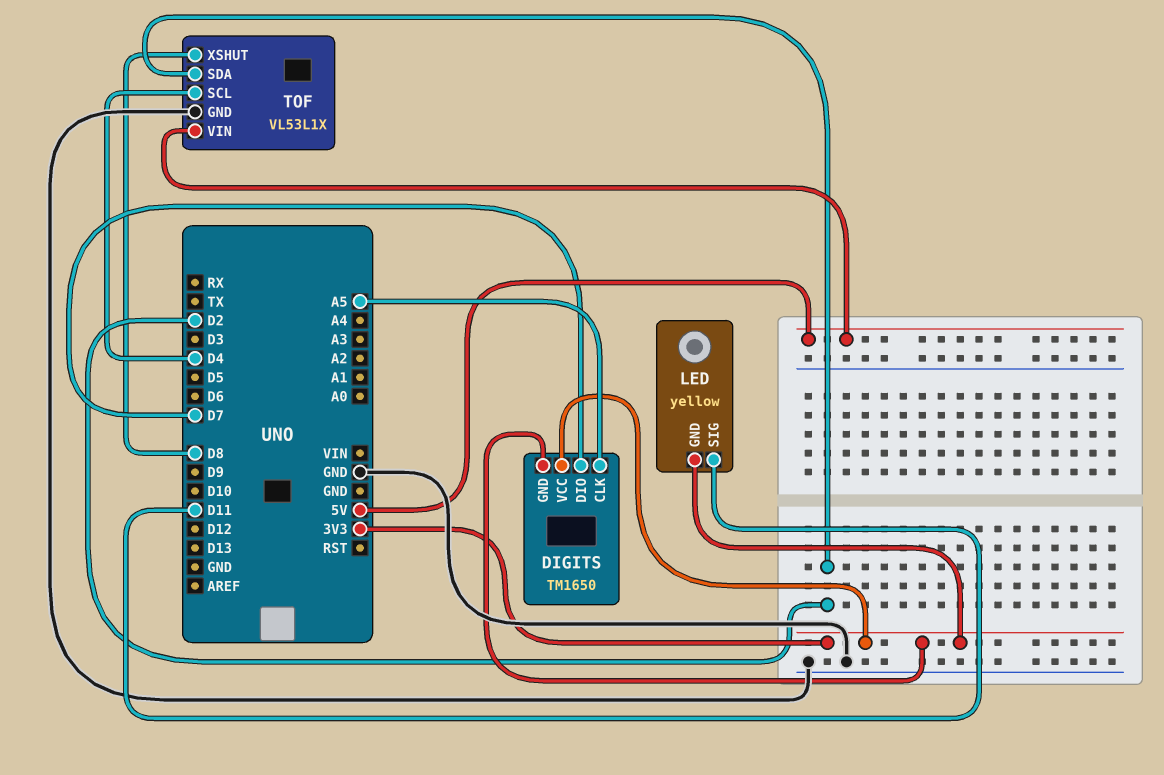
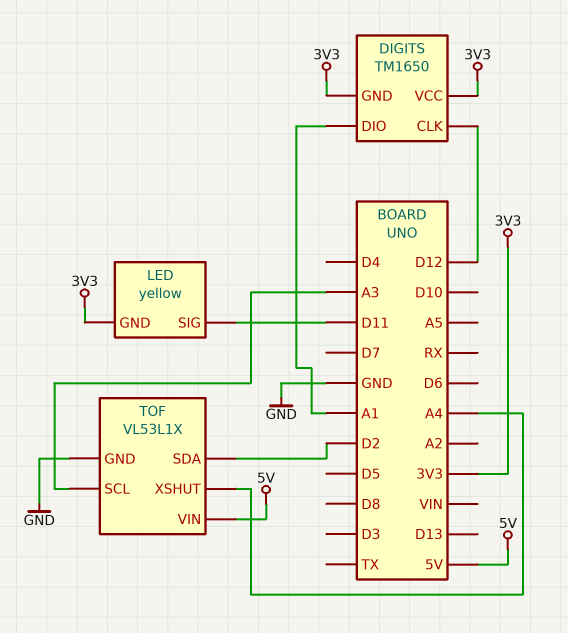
DIGITS pin CLK: A5 -> D12
DIGITS pin DIO: D7 -> A1
TOF pin SCL: D4 -> A3
TOF pin XSHUT: D8 -> A4

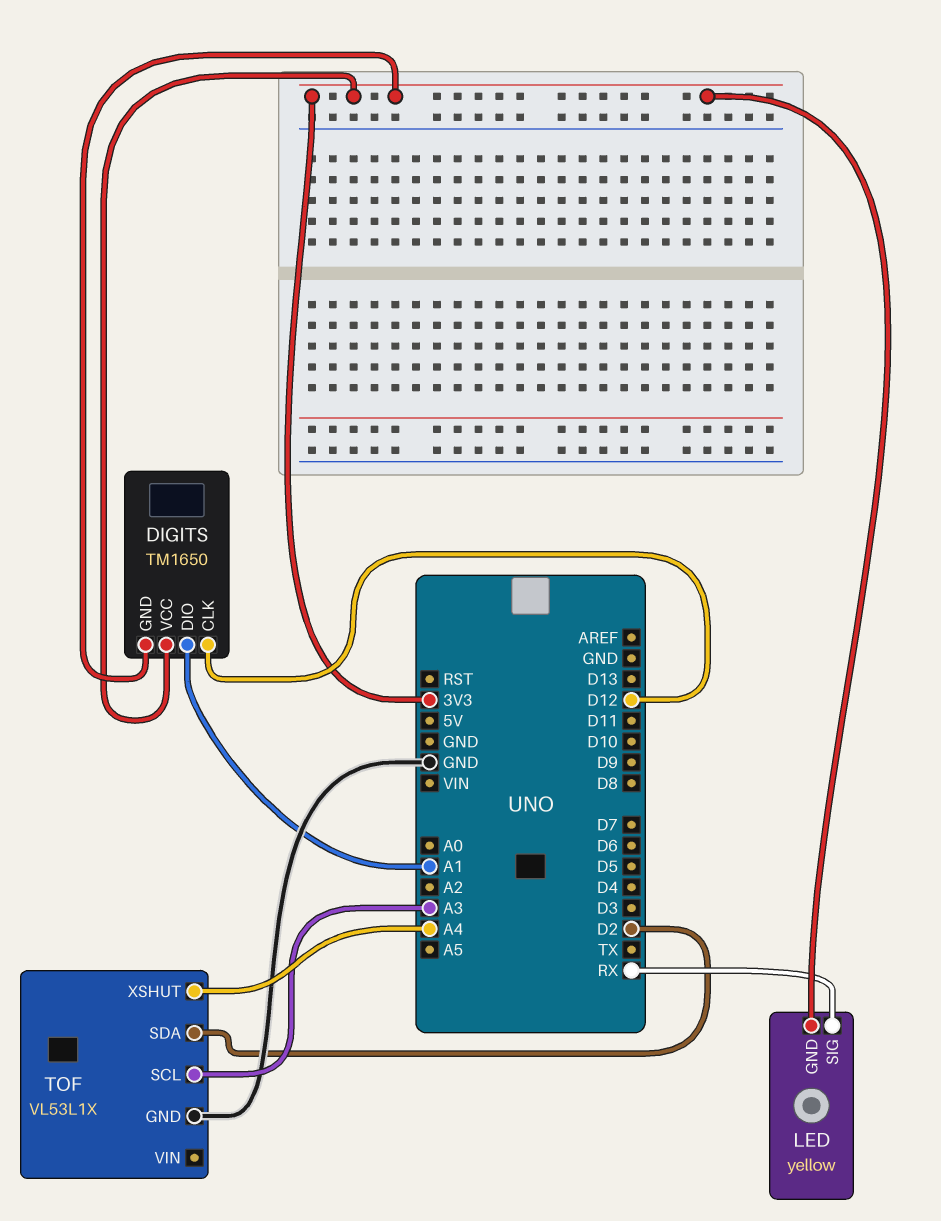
LED pin SIG: D11 -> RX
TOF pin VIN: 5V -> none

